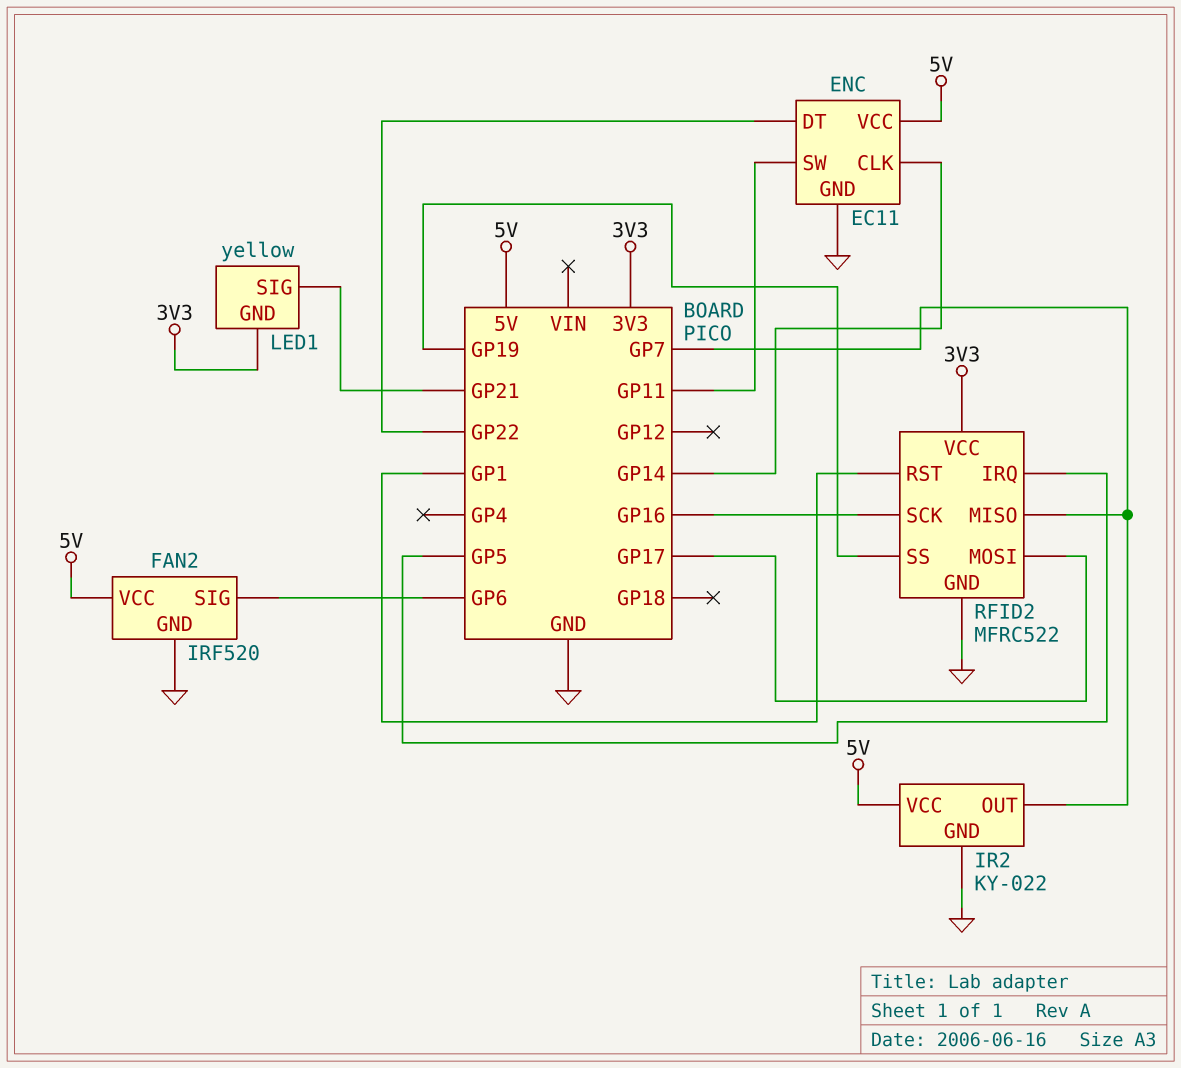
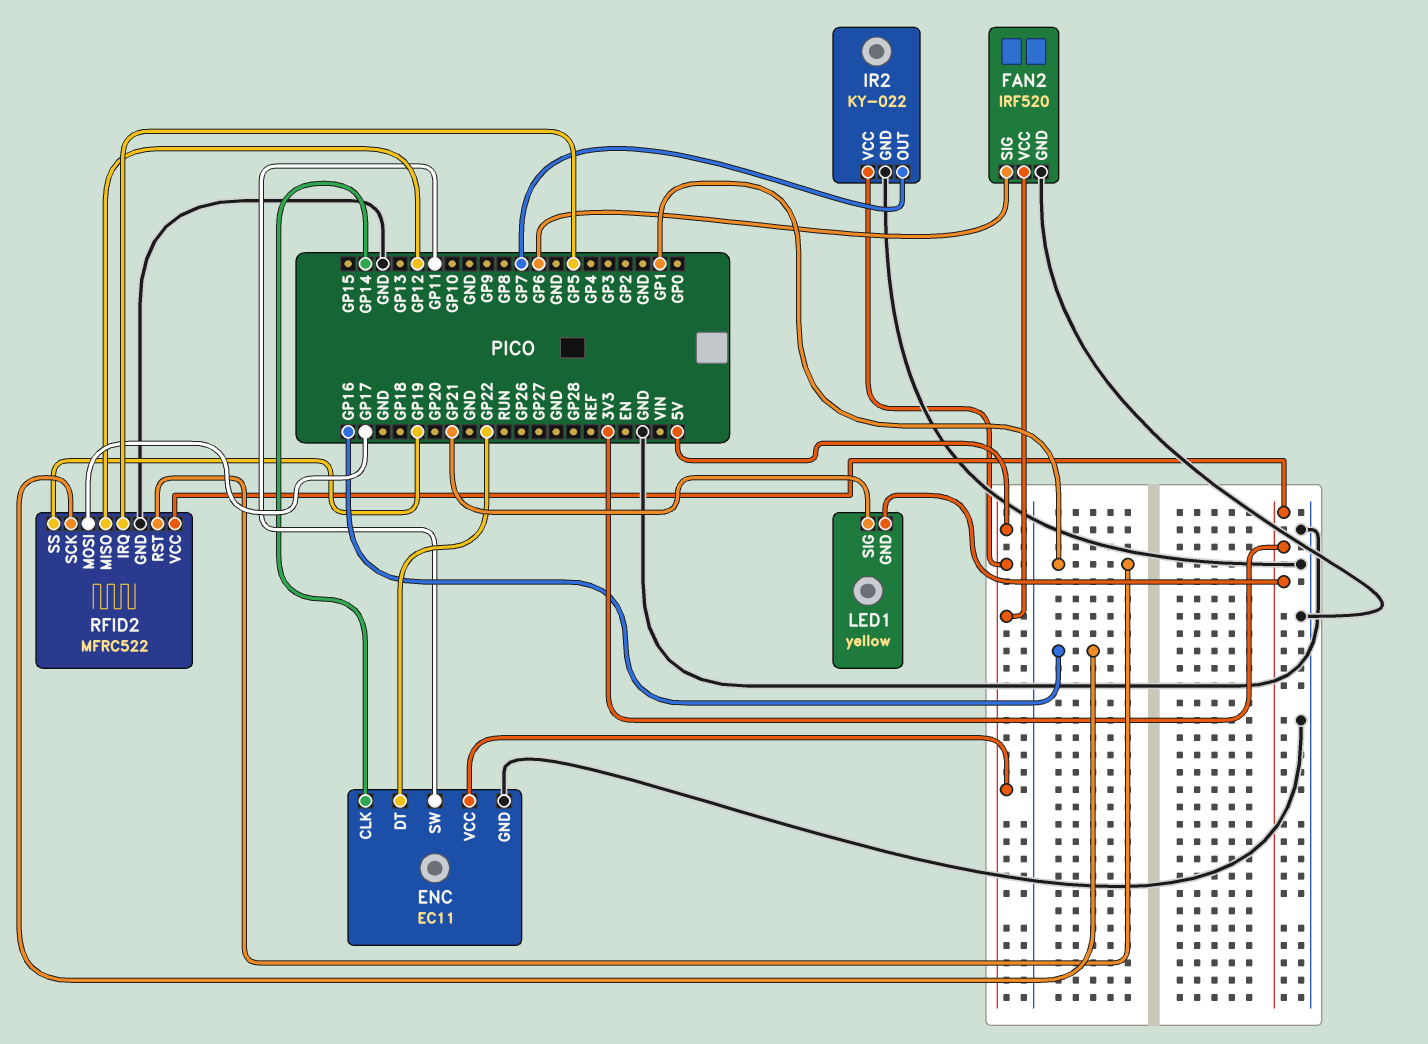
RFID2 pin MISO: GP7 -> GP12

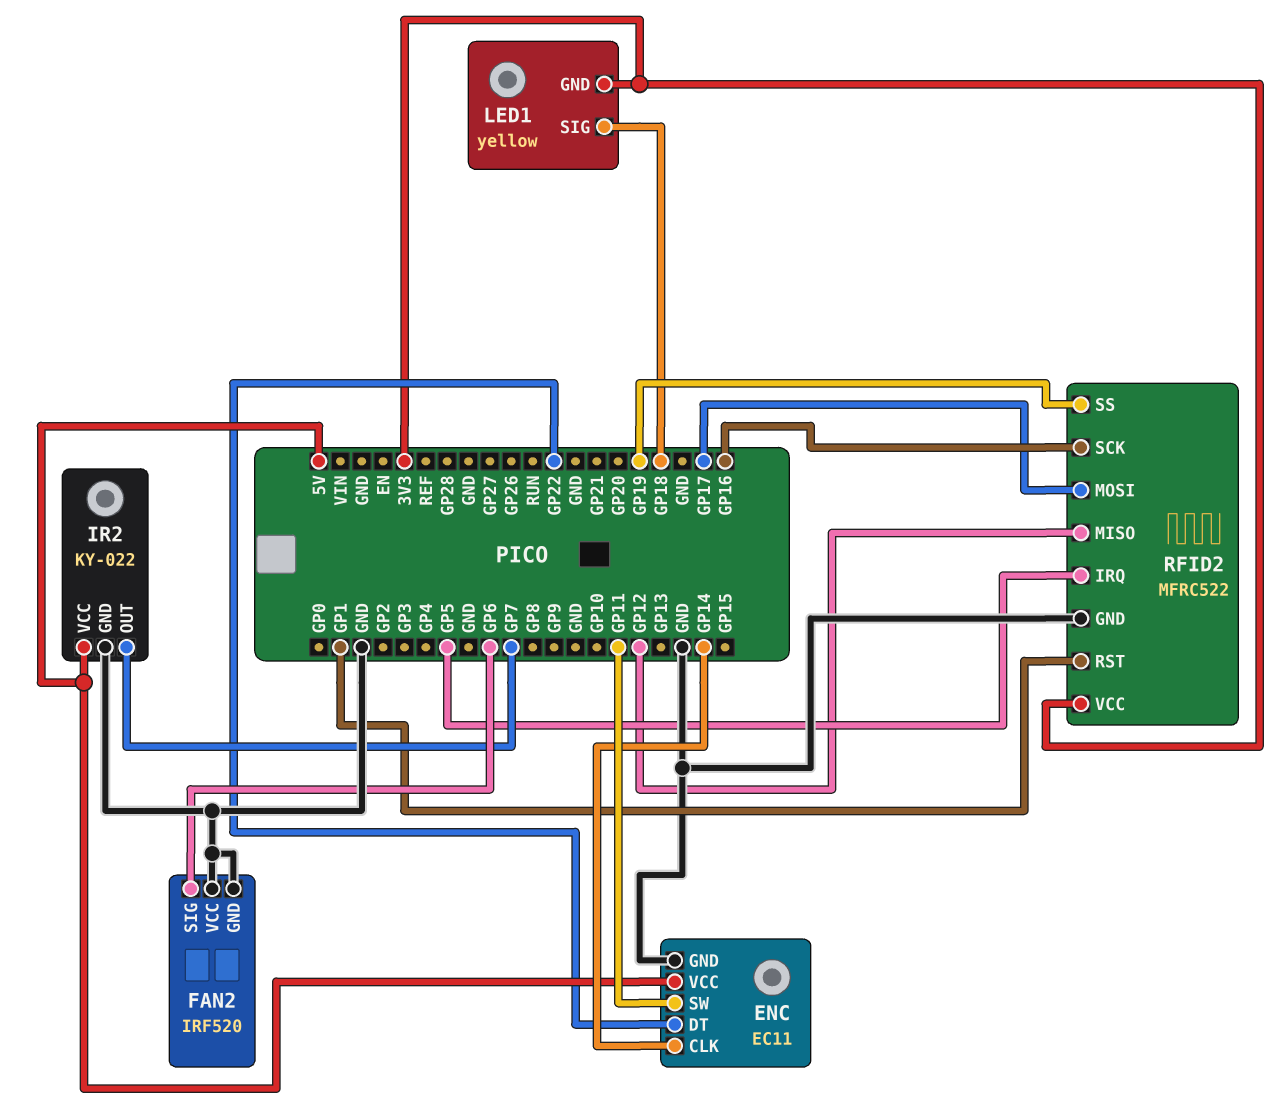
FAN2 pin VCC: 5V -> GND
LED1 pin SIG: GP21 -> GP18

